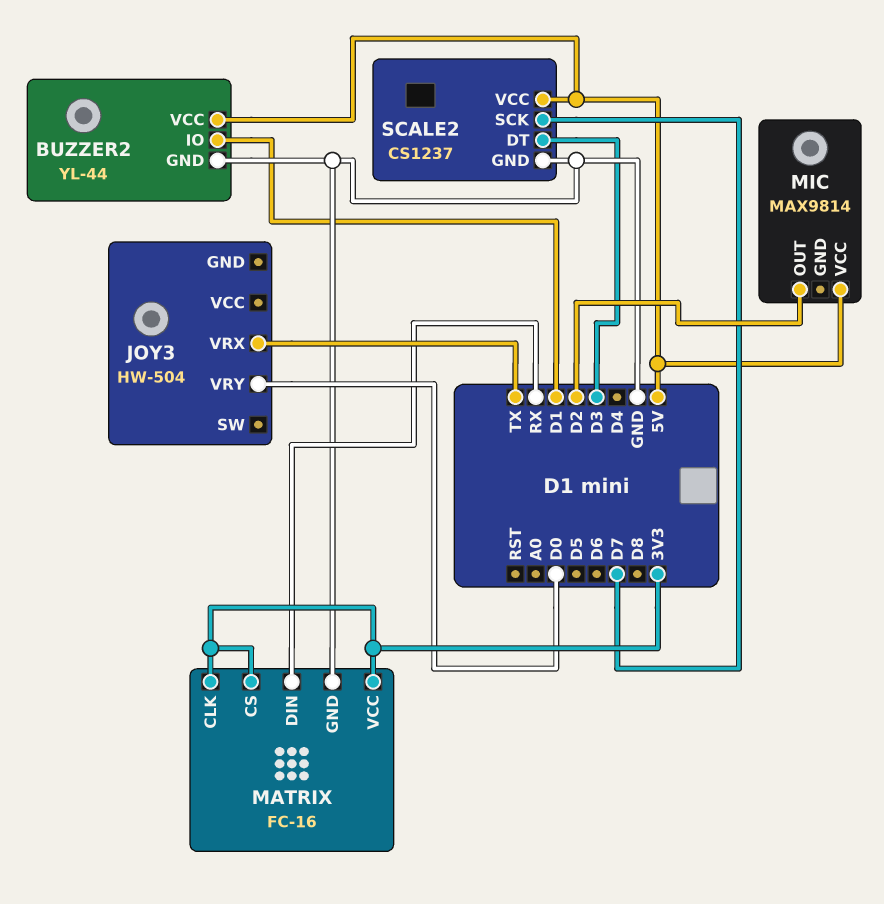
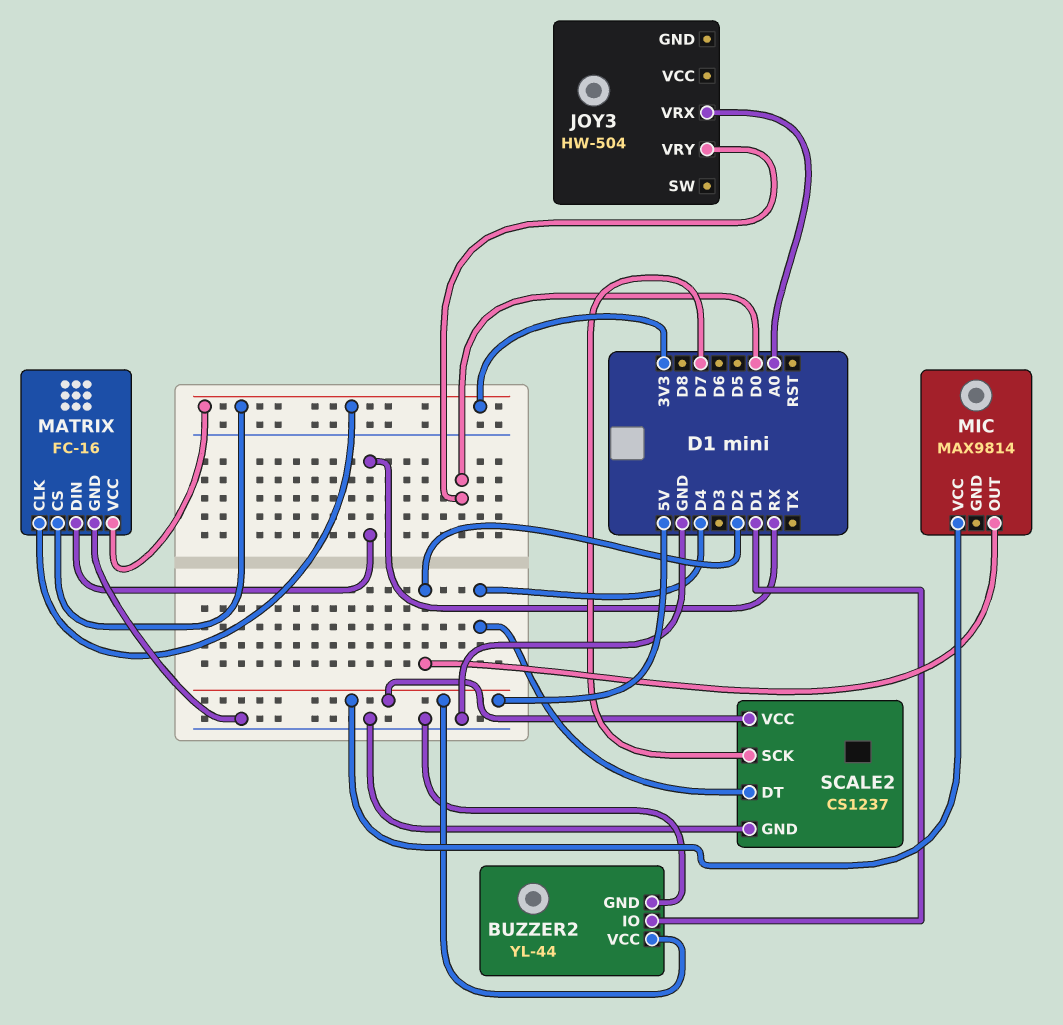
JOY3 pin VRX: TX -> A0
SCALE2 pin DT: D3 -> D4

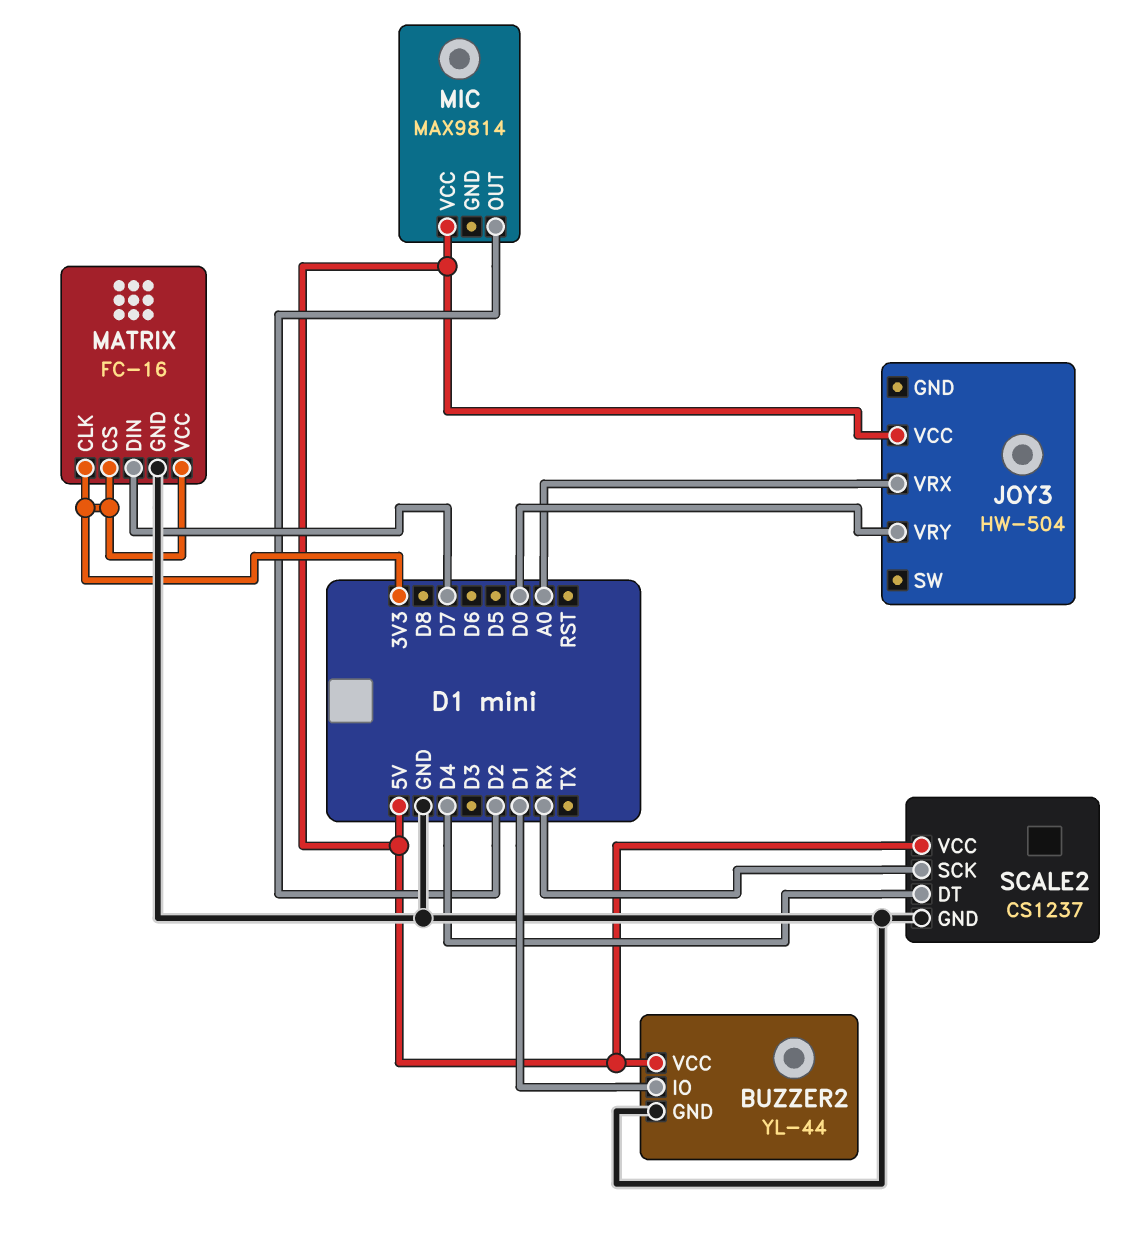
JOY3 pin VCC: none -> 5V
MATRIX pin DIN: RX -> D7
SCALE2 pin SCK: D7 -> RX

